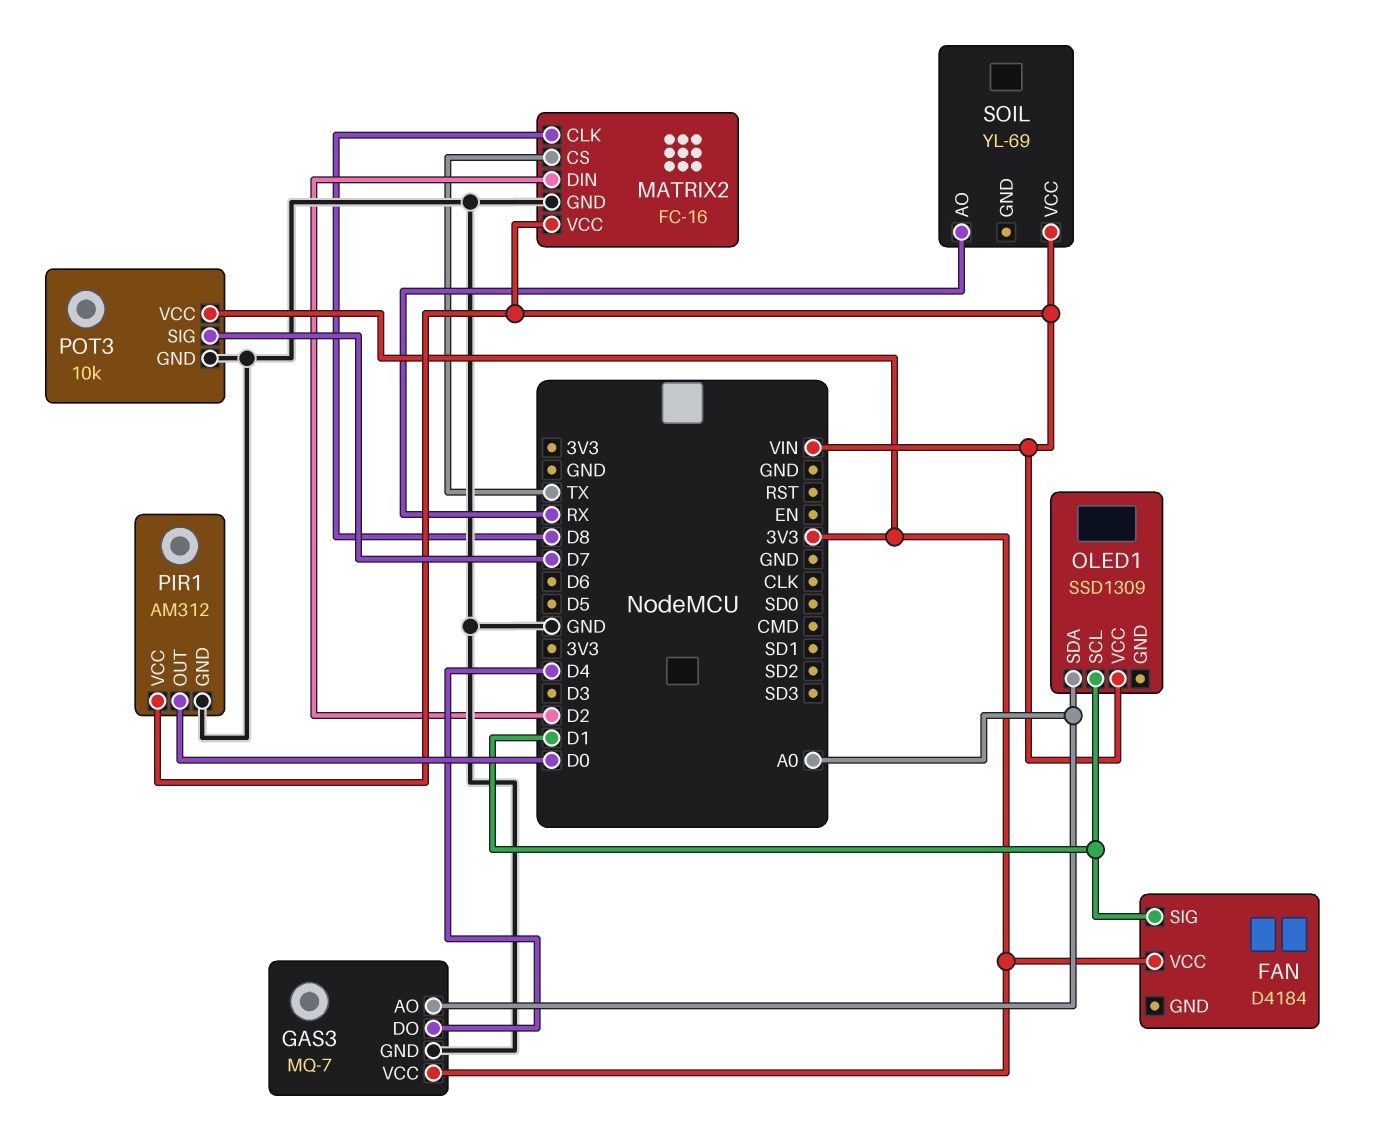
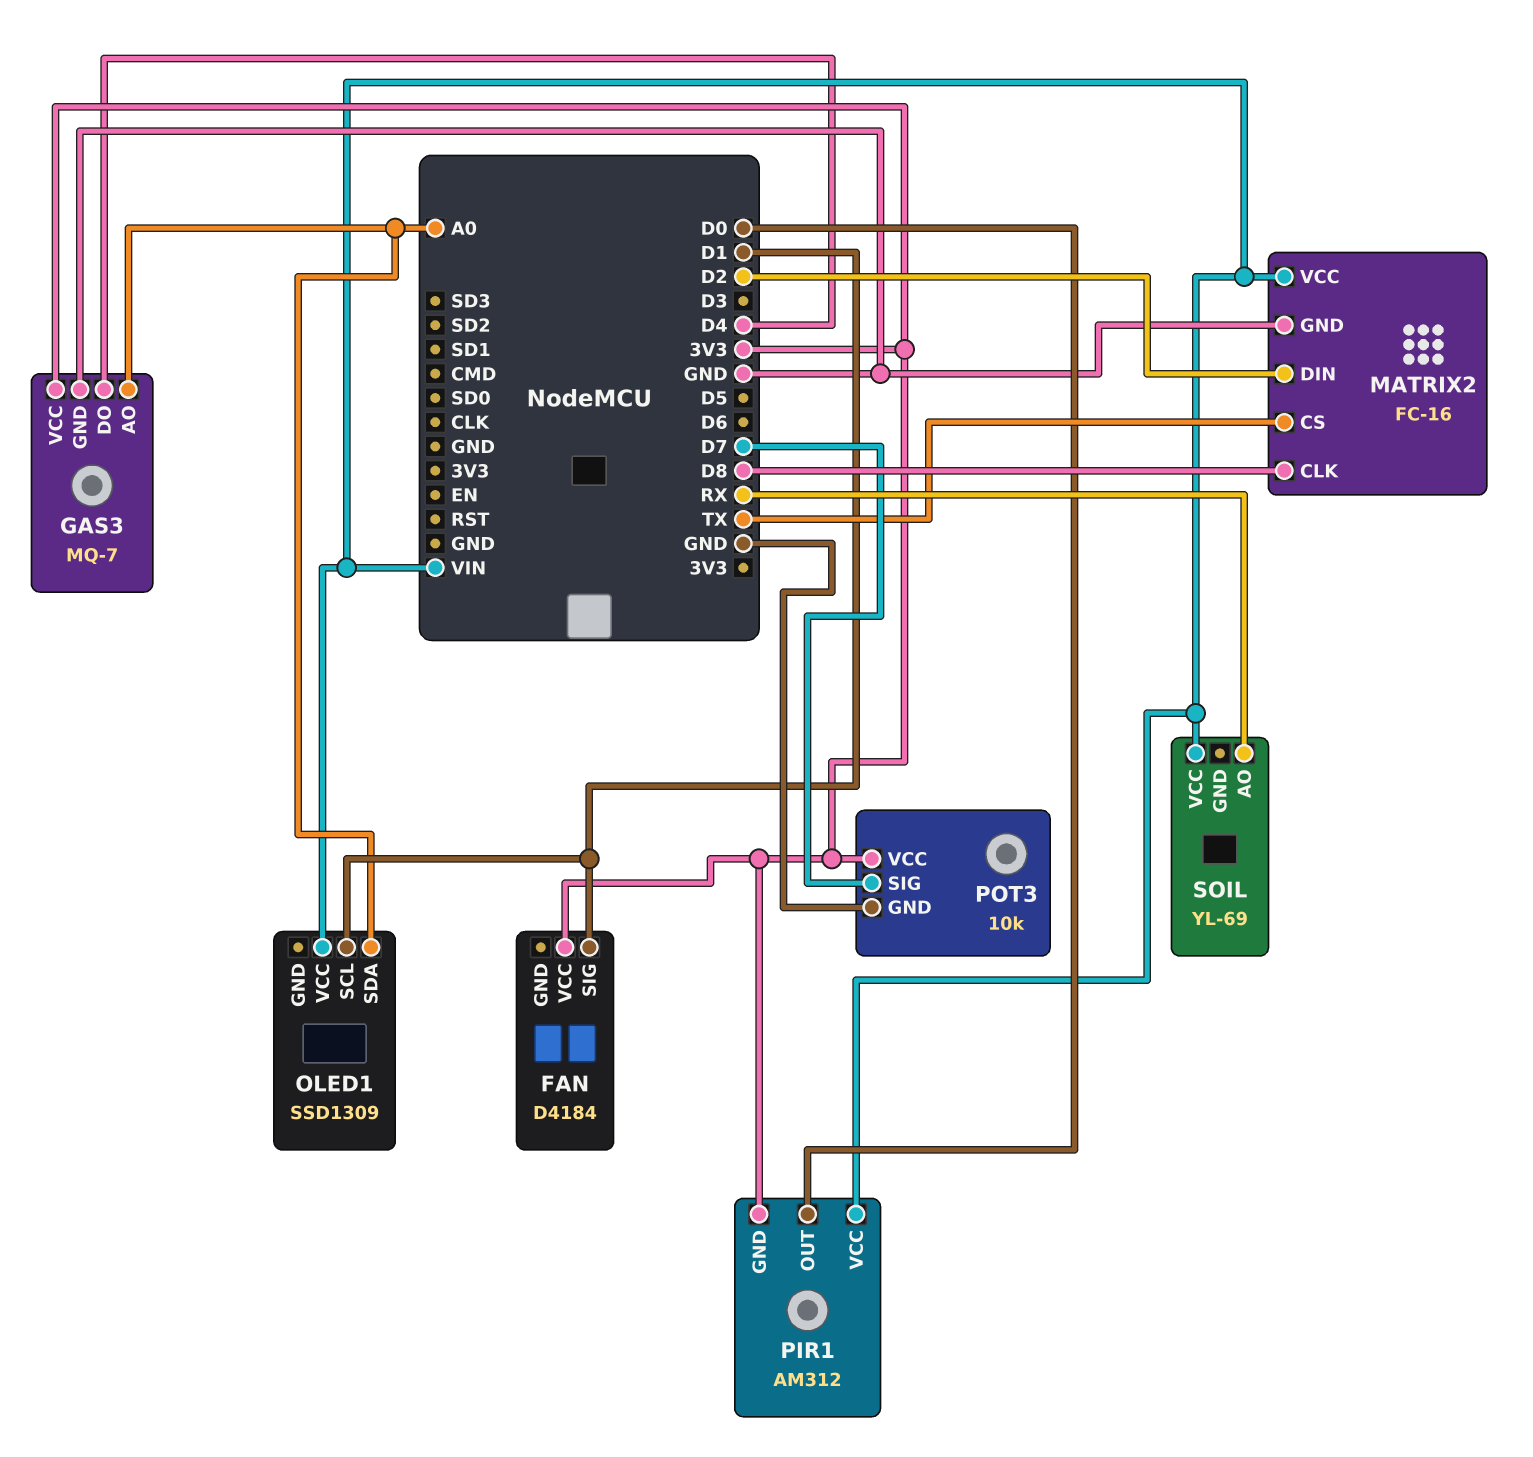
PIR1 pin GND: GND -> 3V3

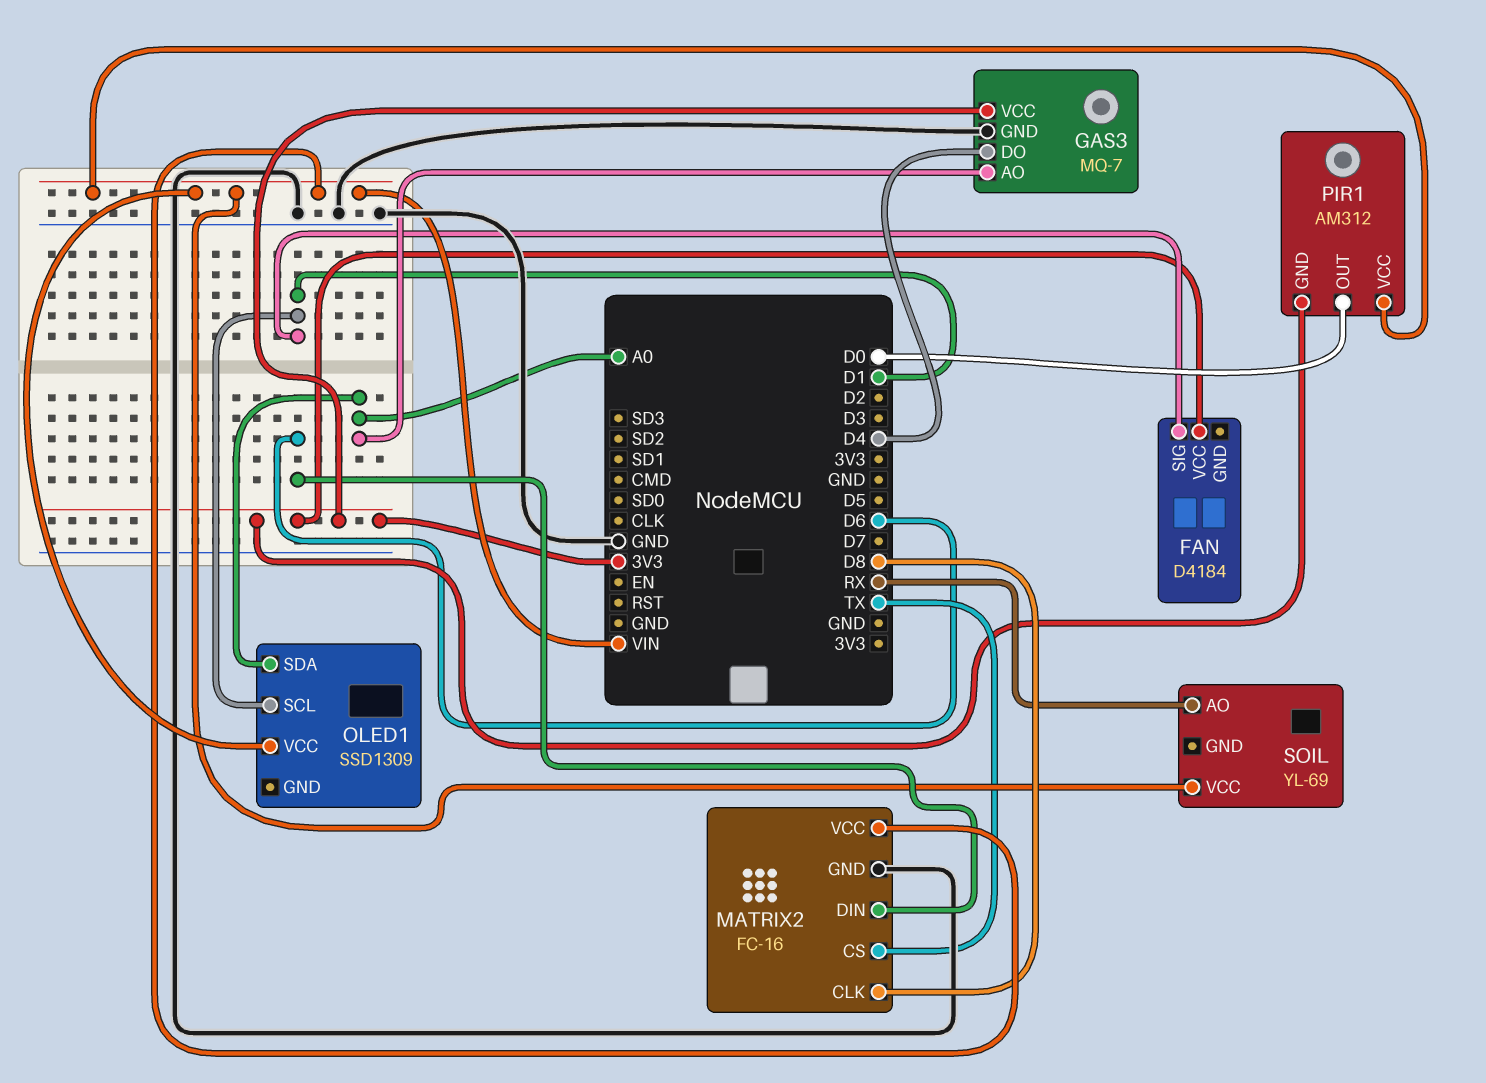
MATRIX2 pin DIN: D2 -> D6
POT3: 10k -> none
POT3 pin GND: GND -> none
POT3 pin SIG: D7 -> none
POT3 pin VCC: 3V3 -> none

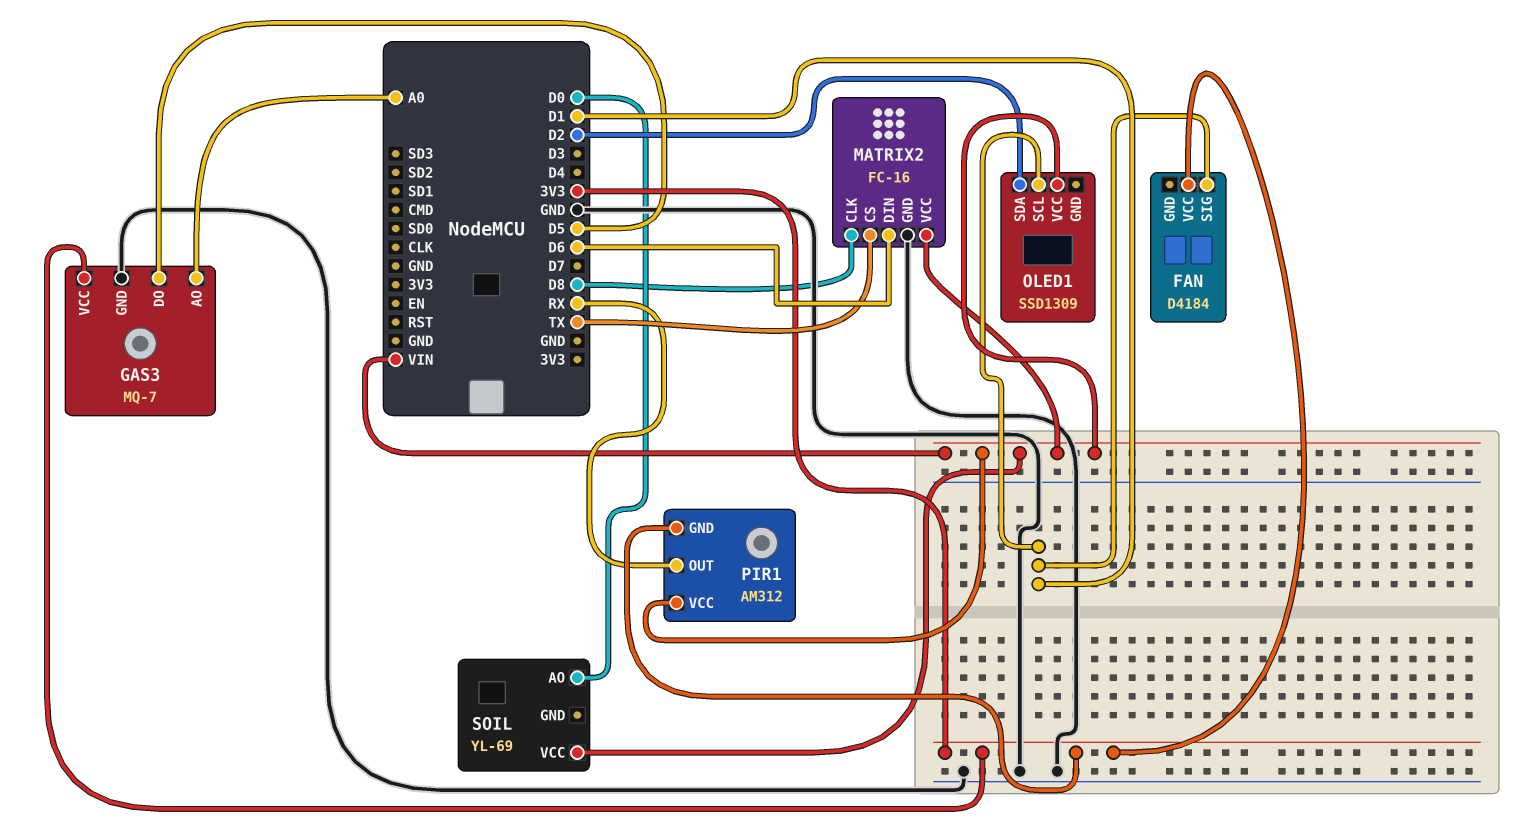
GAS3 pin DO: D4 -> D5
OLED1 pin SDA: A0 -> D2
PIR1 pin OUT: D0 -> RX
SOIL pin AO: RX -> D0

